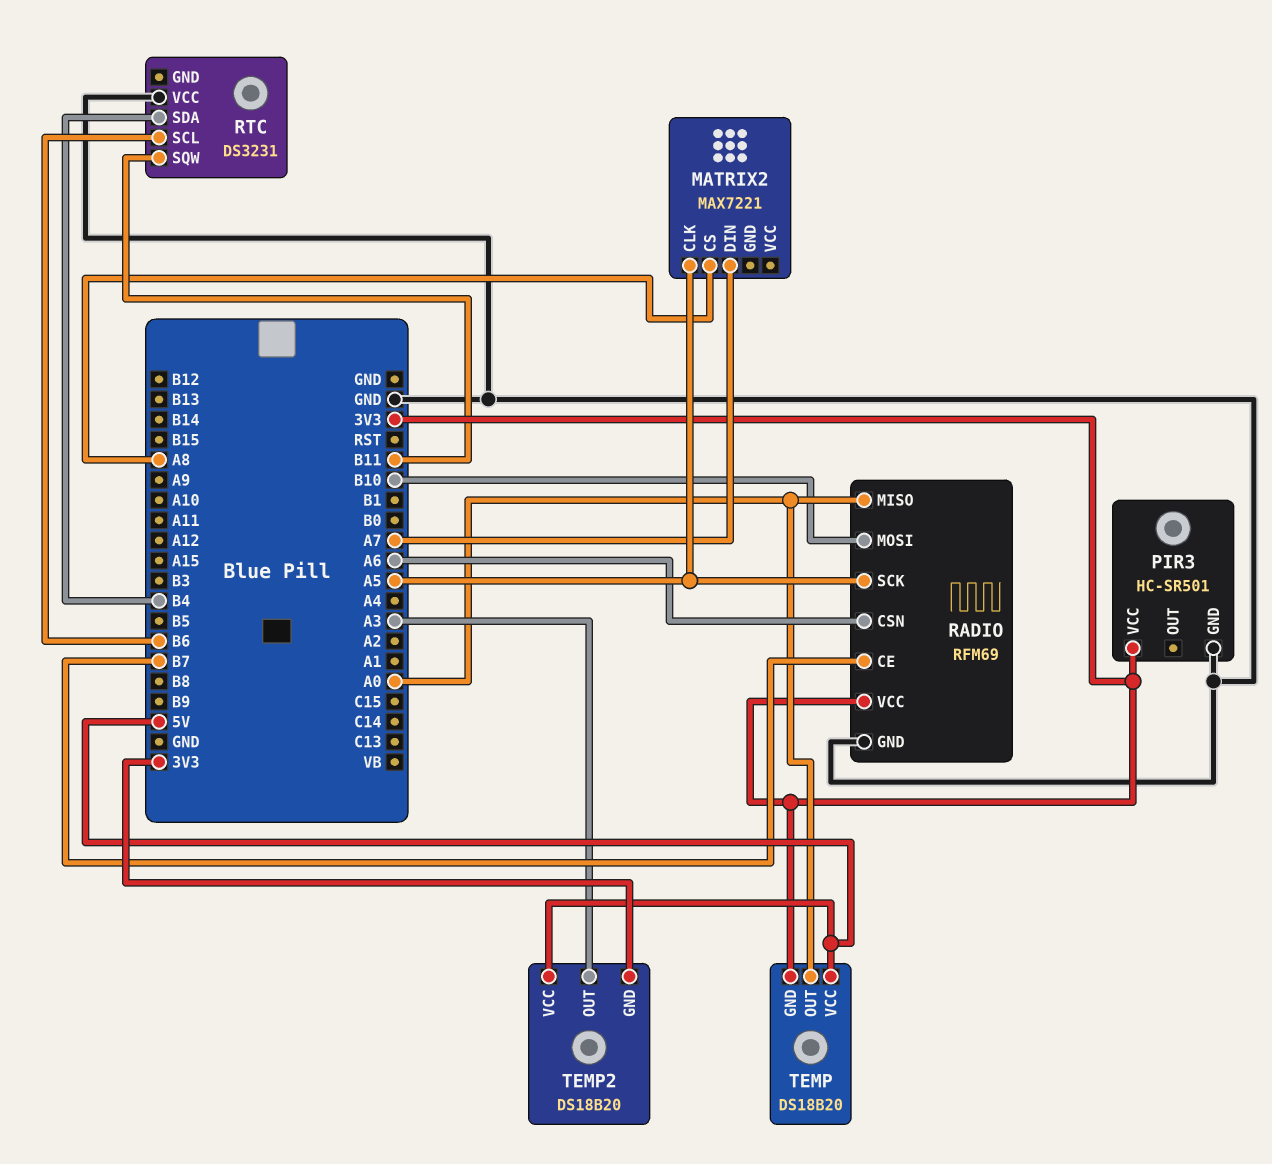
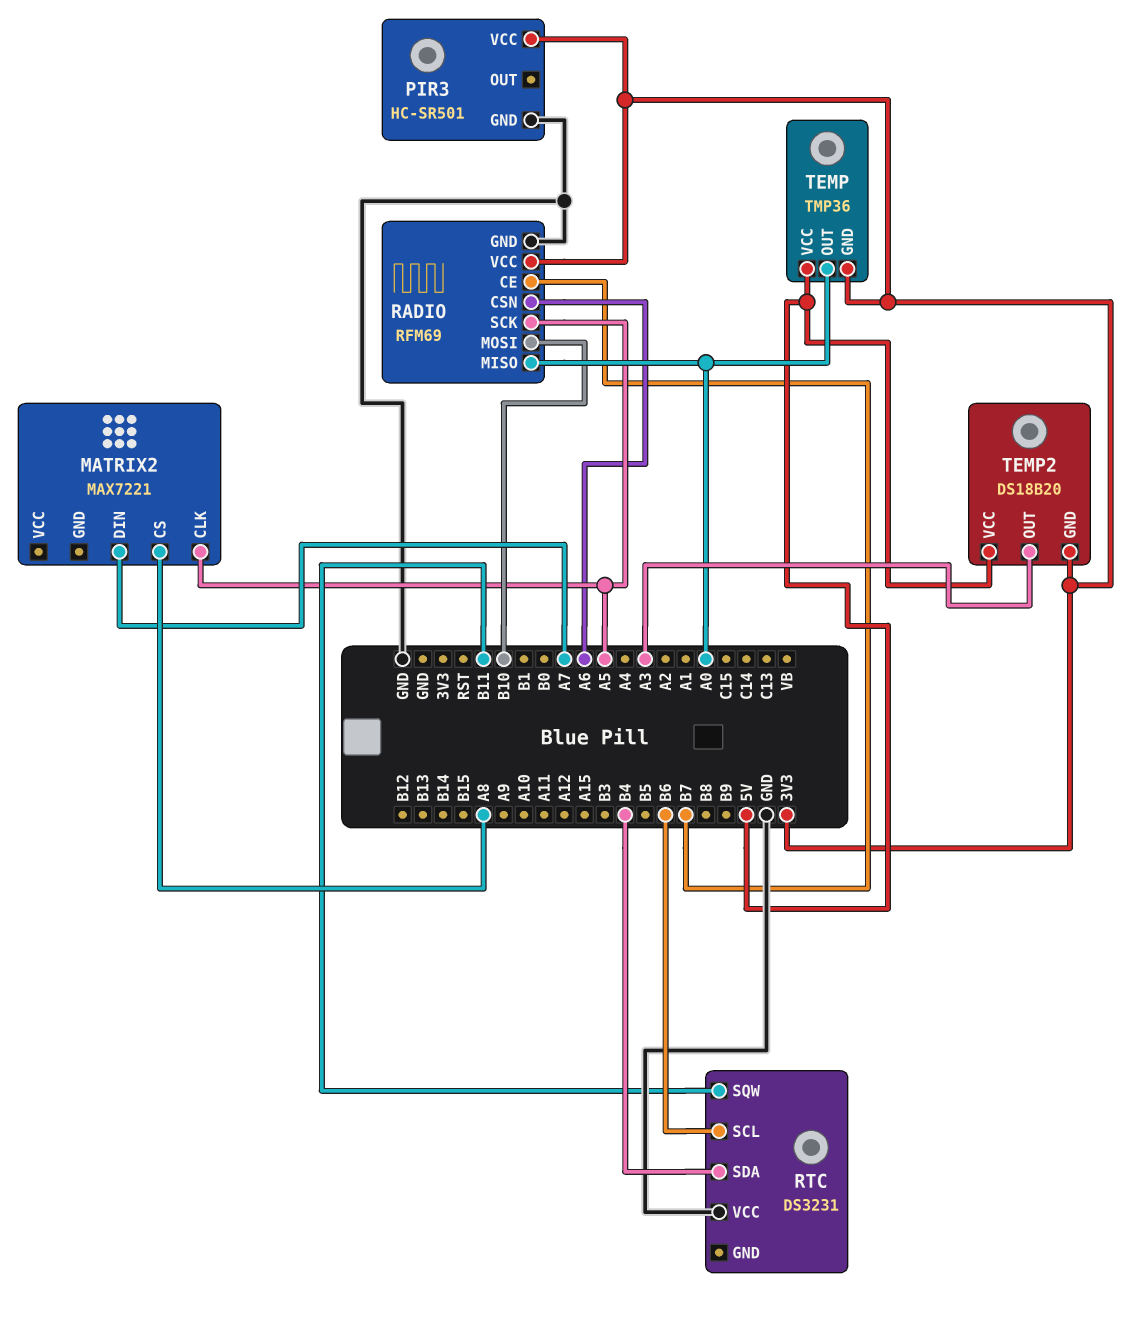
TEMP: DS18B20 -> TMP36

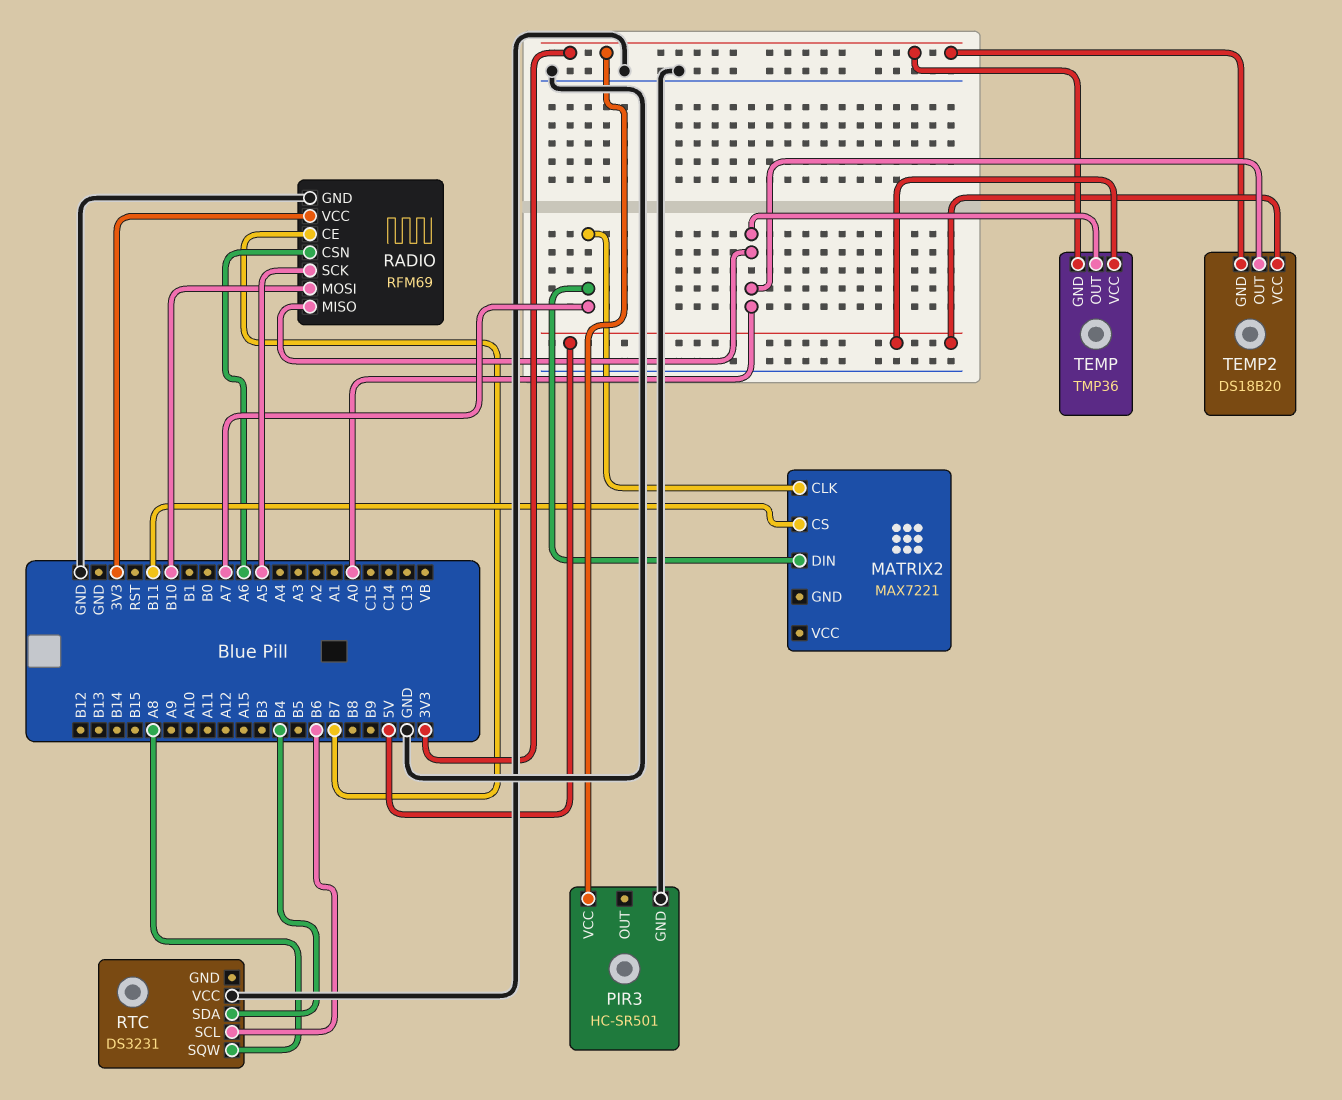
MATRIX2 pin CLK: A5 -> A7
MATRIX2 pin CS: A8 -> B11
RTC pin SQW: B11 -> A8
TEMP2 pin OUT: A3 -> A0

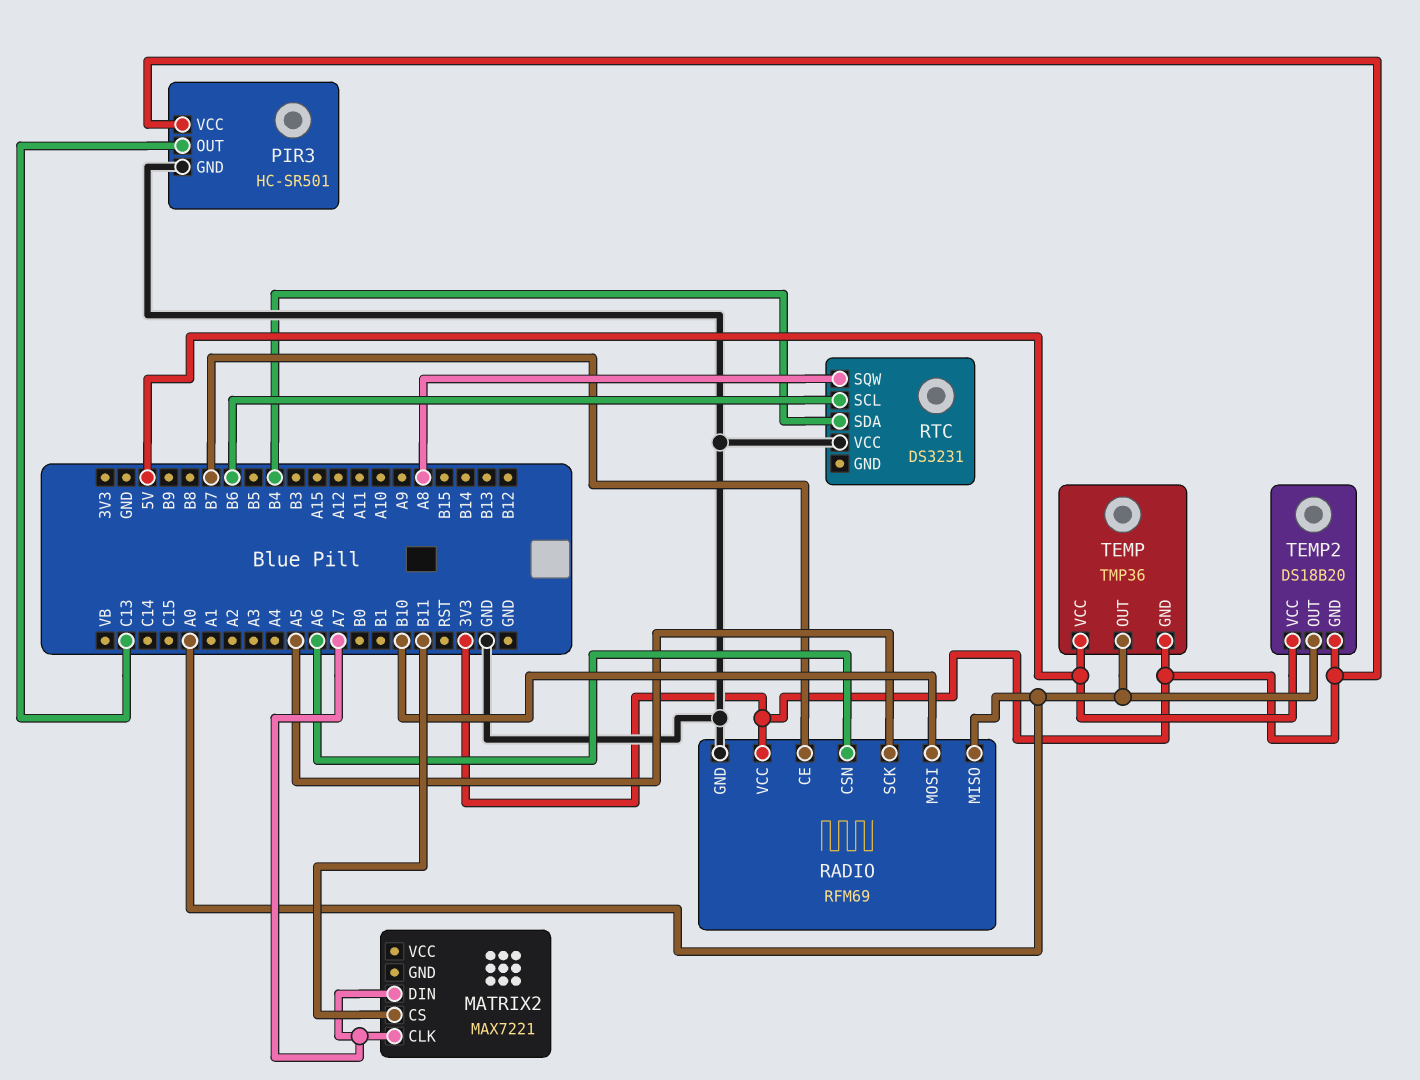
PIR3 pin OUT: none -> C13

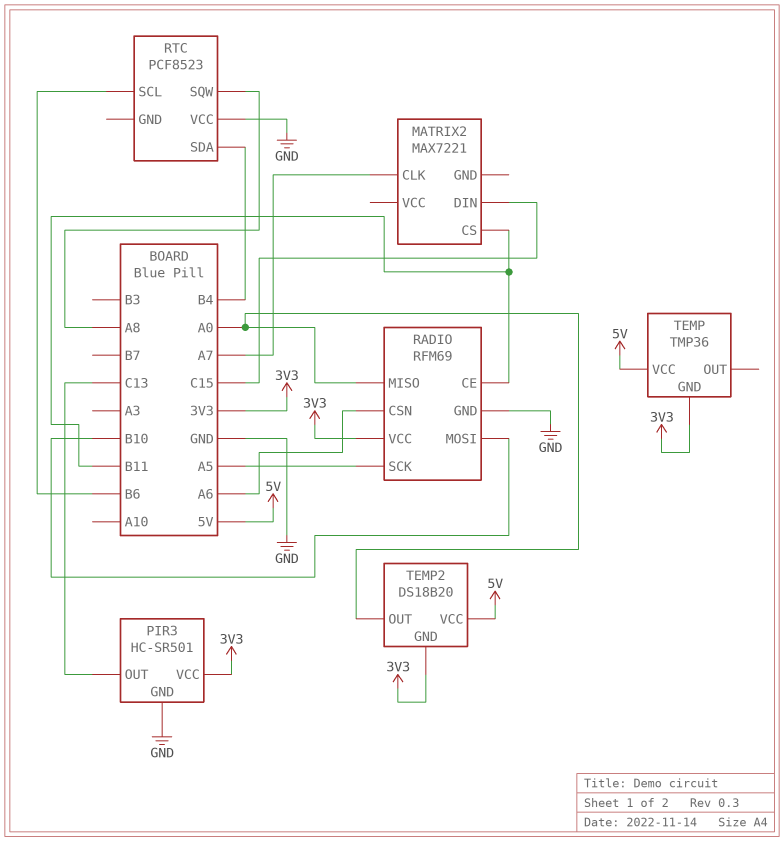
MATRIX2 pin DIN: A7 -> C15
RADIO pin CE: B7 -> B11
RTC: DS3231 -> PCF8523
TEMP pin OUT: A0 -> none

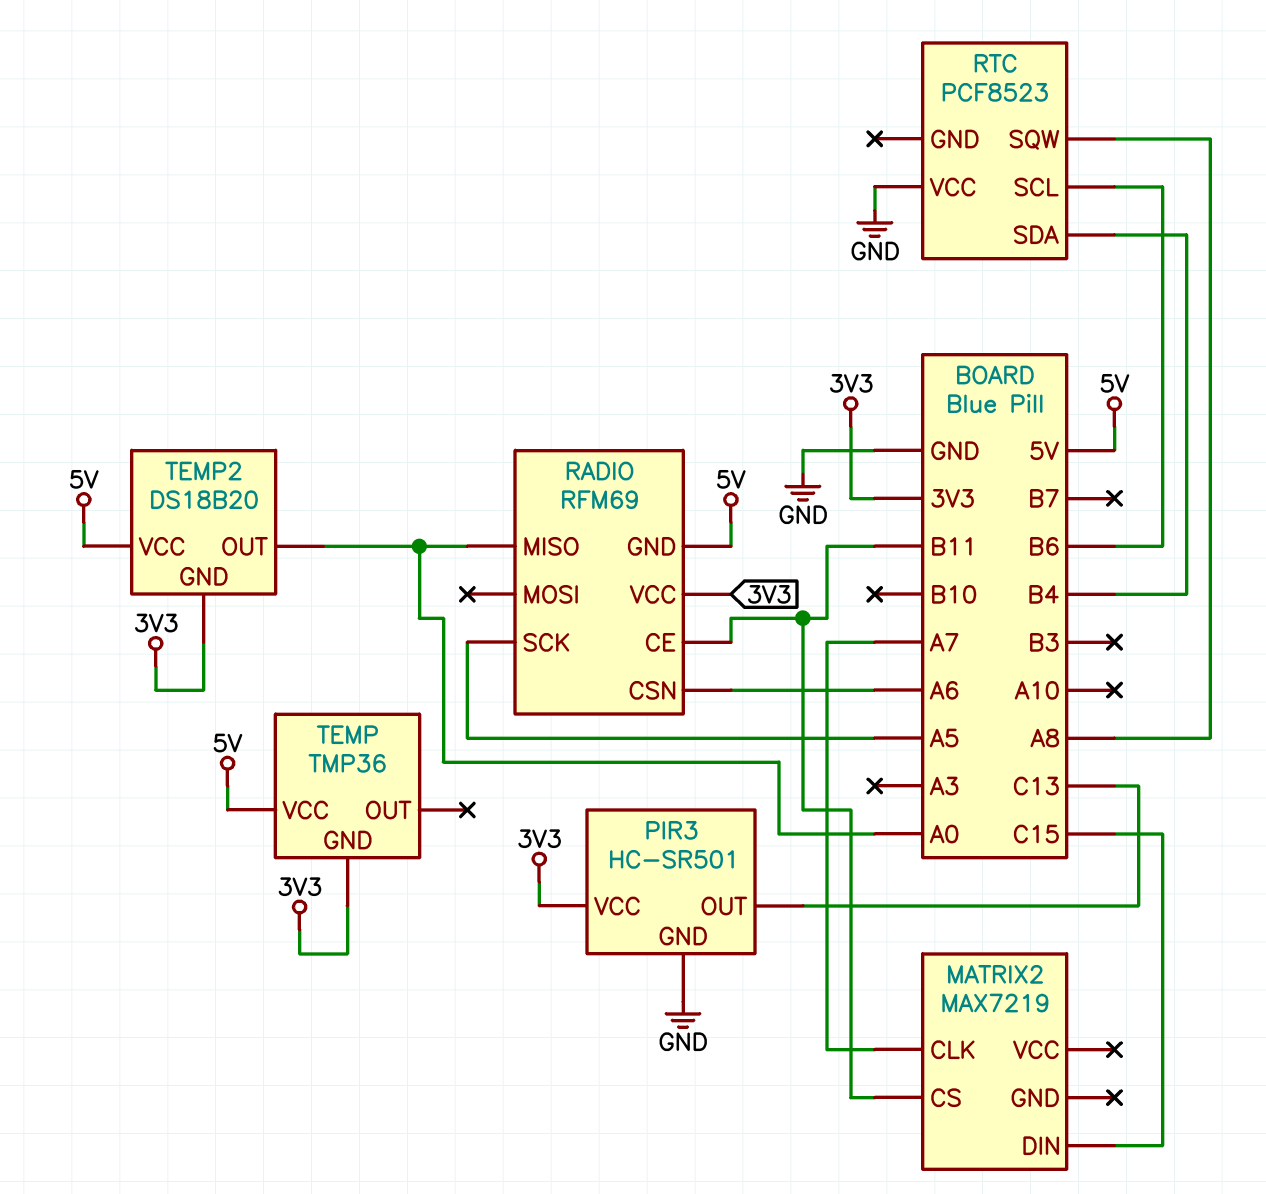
MATRIX2: MAX7221 -> MAX7219
RADIO pin GND: GND -> 5V
RADIO pin MOSI: B10 -> none

